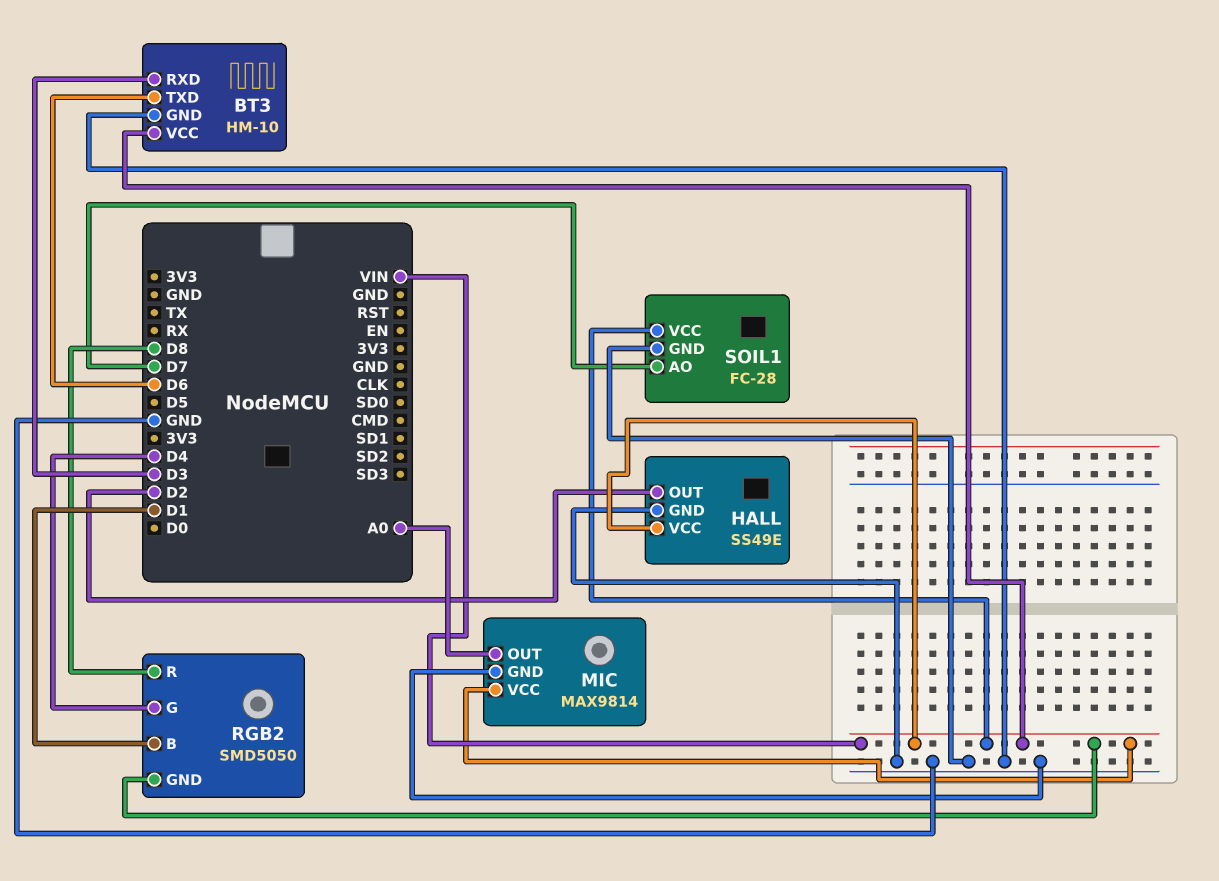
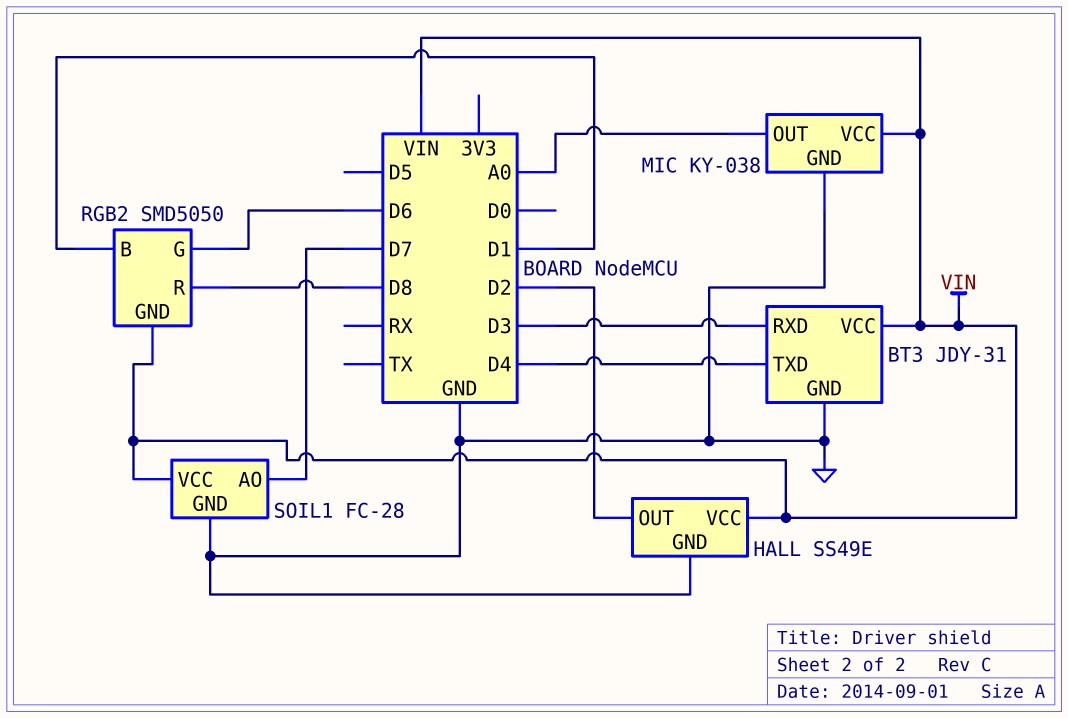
BT3: HM-10 -> JDY-31
BT3 pin TXD: D6 -> D4
MIC: MAX9814 -> KY-038
RGB2 pin G: D4 -> D6

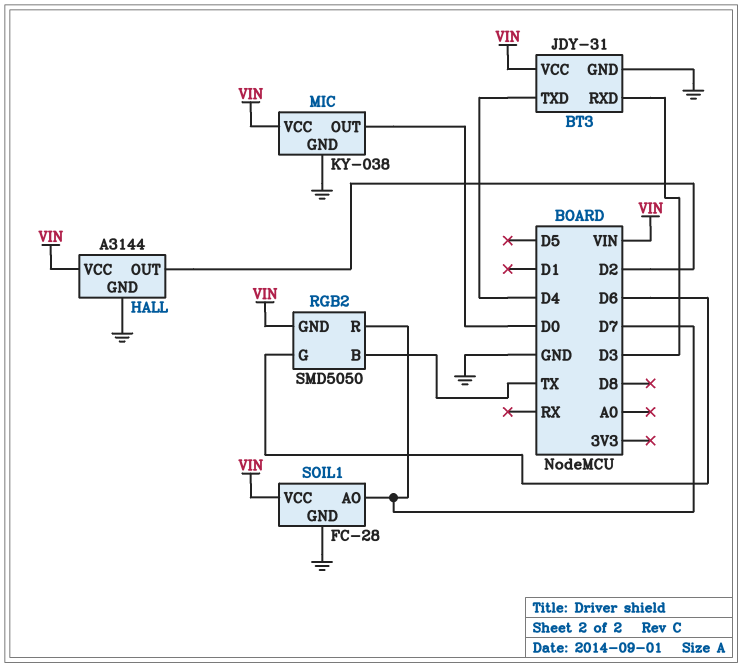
HALL: SS49E -> A3144
MIC pin OUT: A0 -> D0
RGB2 pin B: D1 -> TX
RGB2 pin R: D8 -> D7

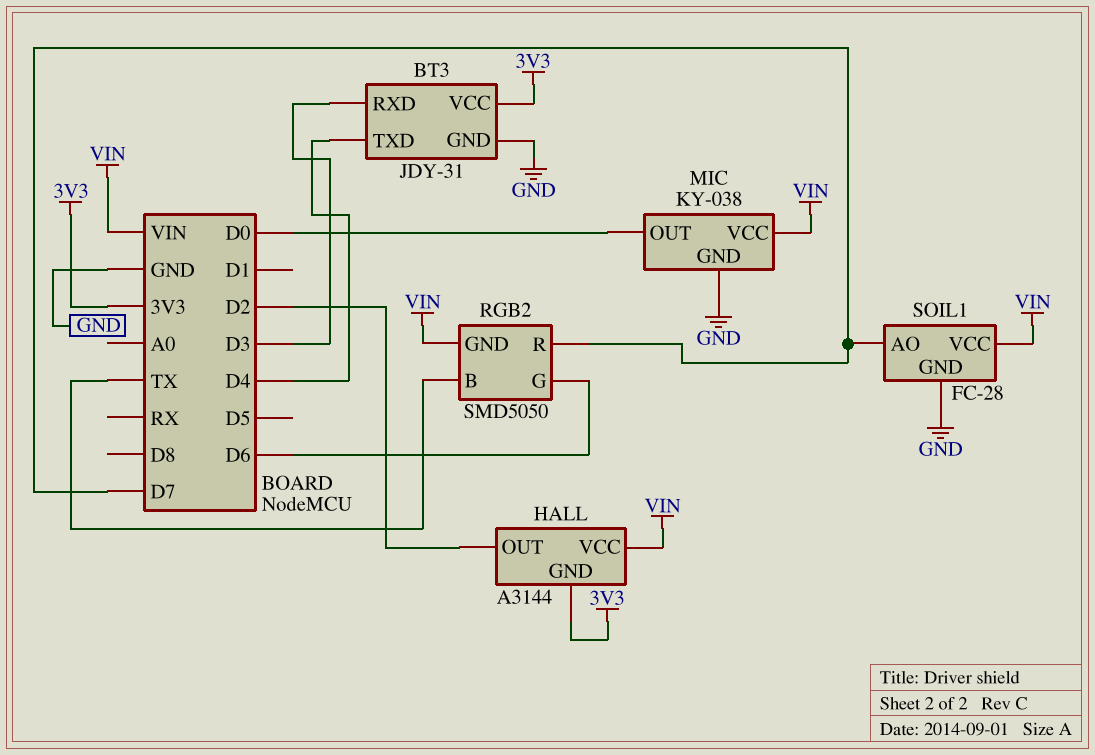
BT3 pin VCC: VIN -> 3V3
HALL pin GND: GND -> 3V3

